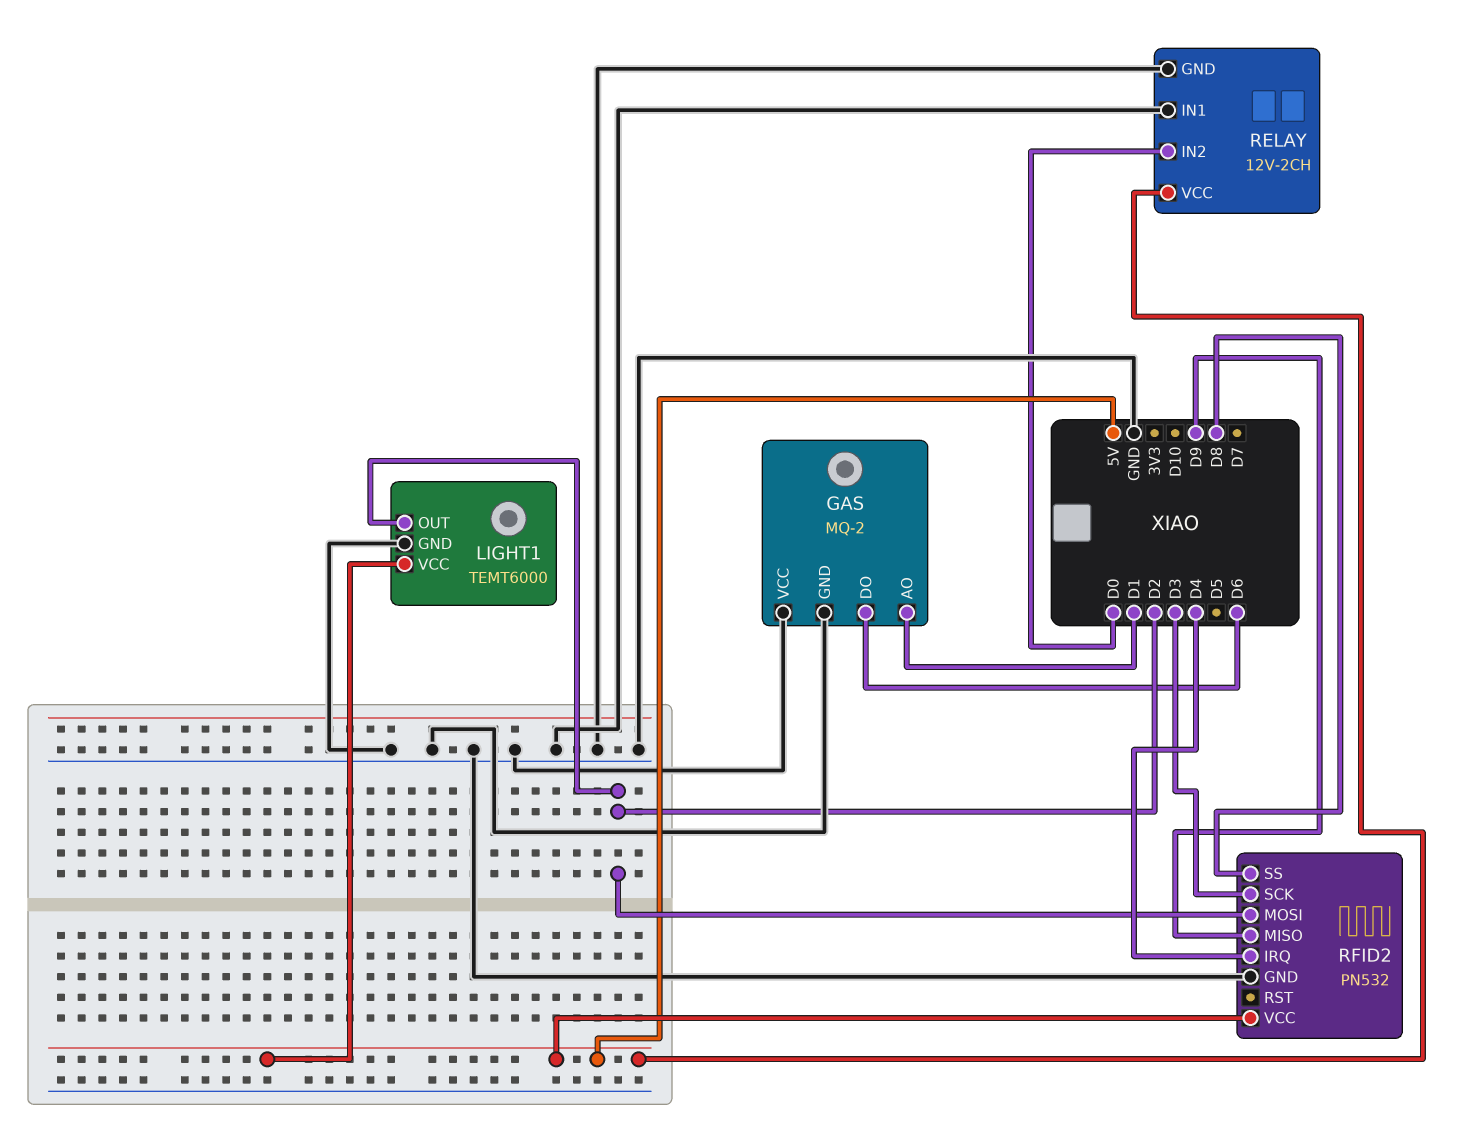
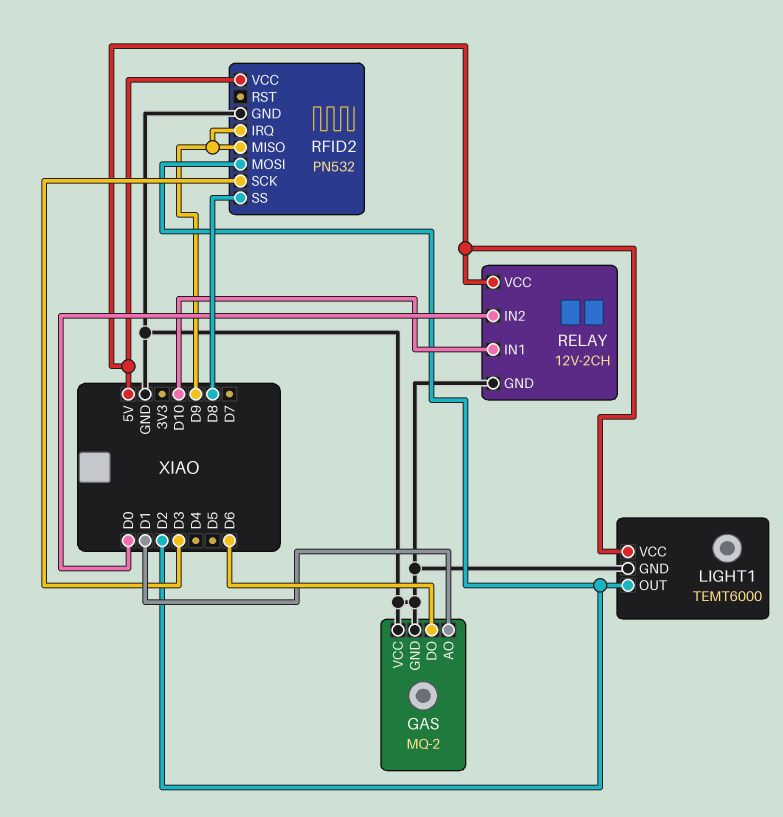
RELAY pin IN1: GND -> D10
RFID2 pin IRQ: D4 -> D9

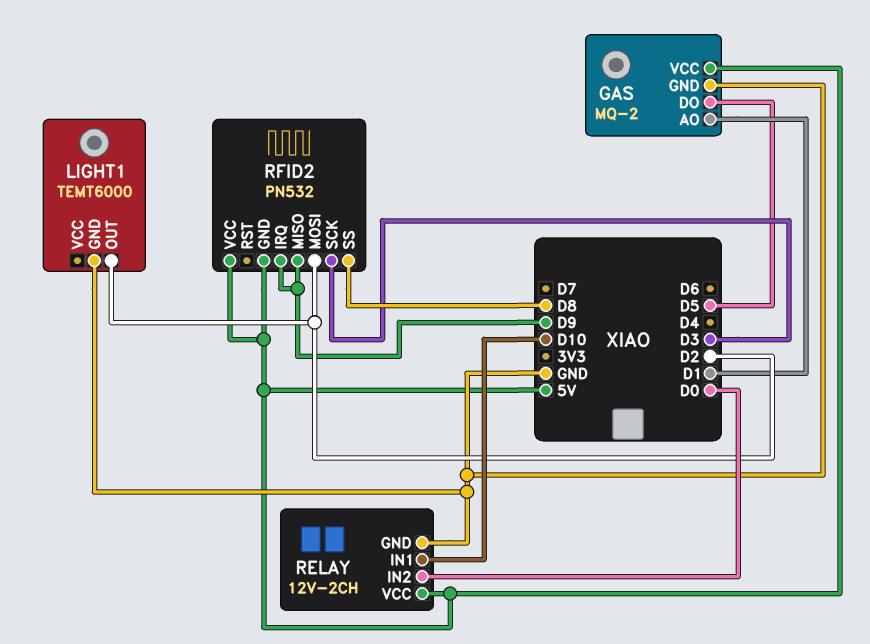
GAS pin DO: D6 -> D5
GAS pin VCC: GND -> 5V
LIGHT1 pin VCC: 5V -> none
RFID2 pin GND: GND -> 5V

